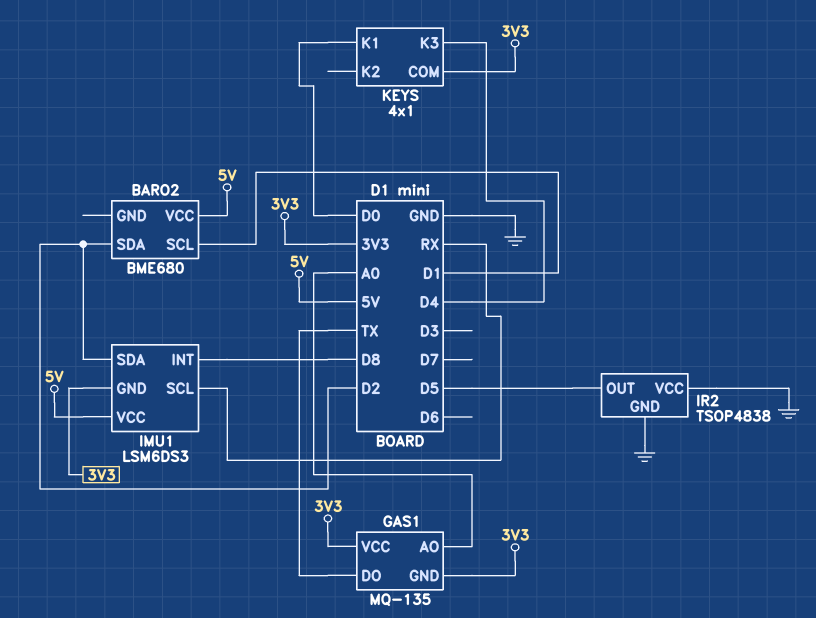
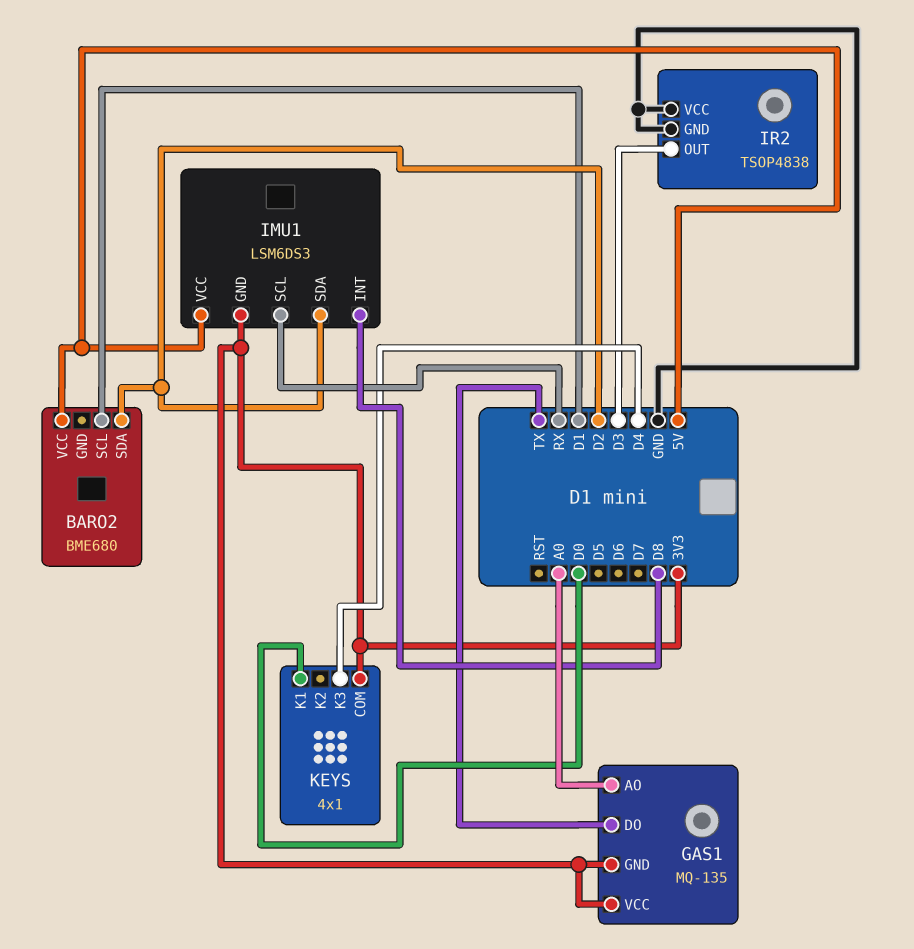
IR2 pin OUT: D5 -> D3

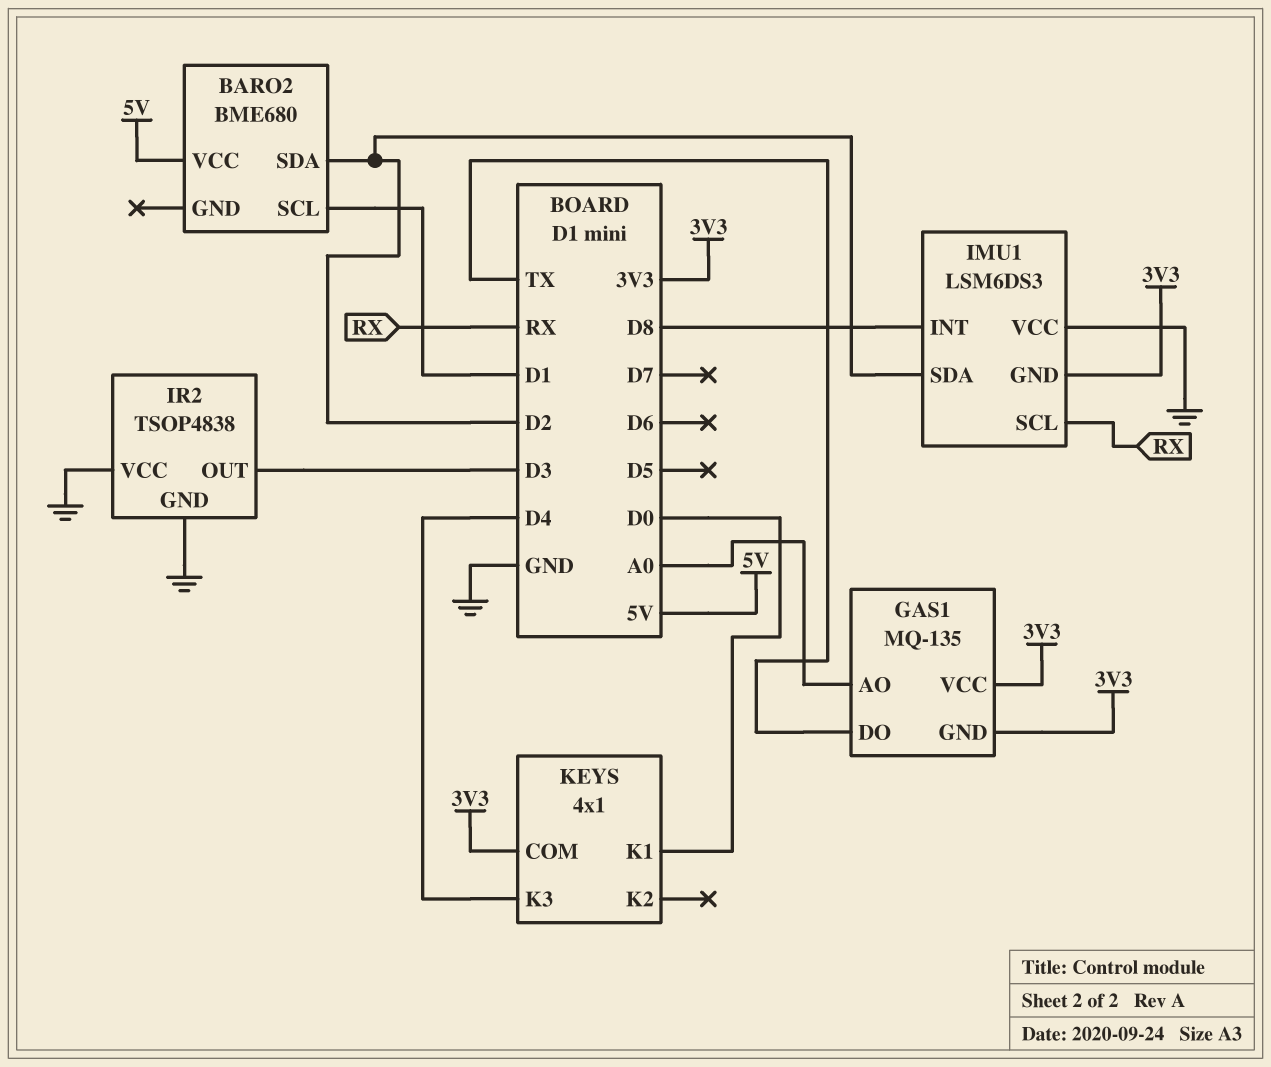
IMU1 pin VCC: 5V -> GND

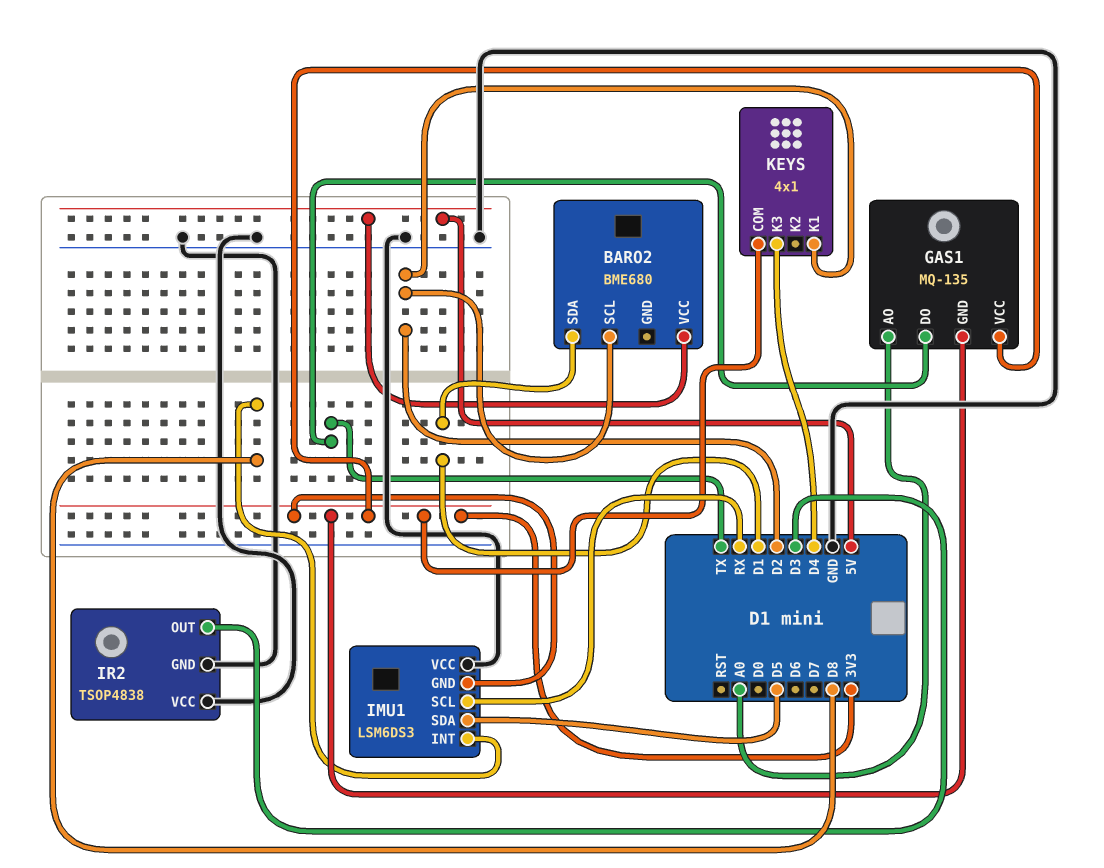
BARO2 pin SCL: D1 -> D2
BARO2 pin SDA: D2 -> D1
IMU1 pin SDA: D2 -> D5
KEYS pin K1: D0 -> D2

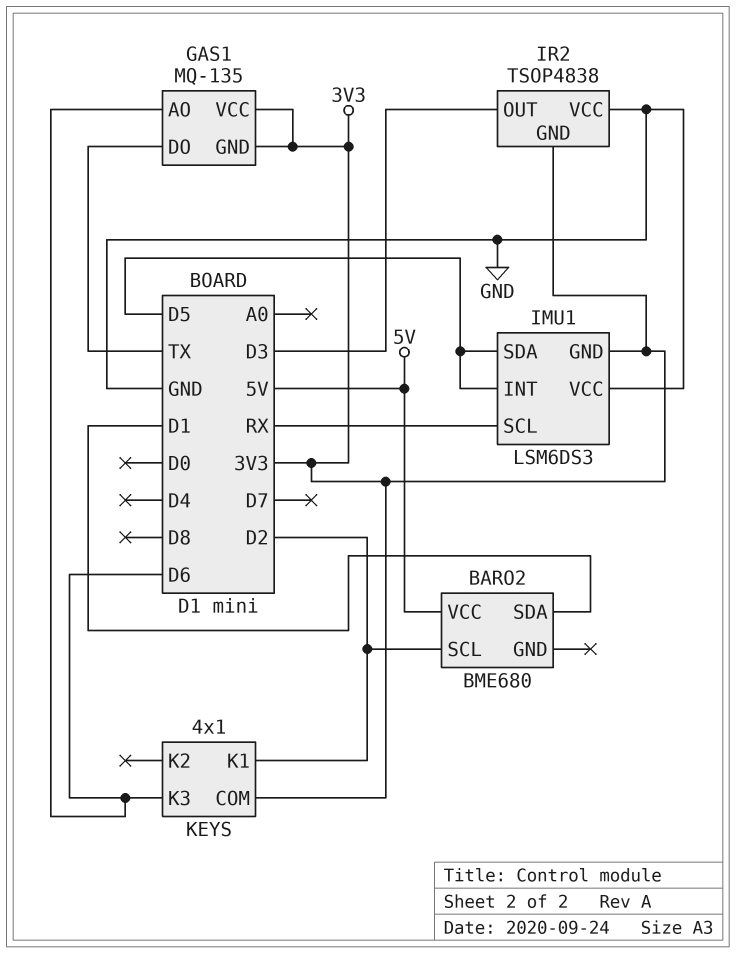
GAS1 pin AO: A0 -> D6
IMU1 pin INT: D8 -> D5
IR2 pin GND: GND -> 3V3
KEYS pin K3: D4 -> D6

